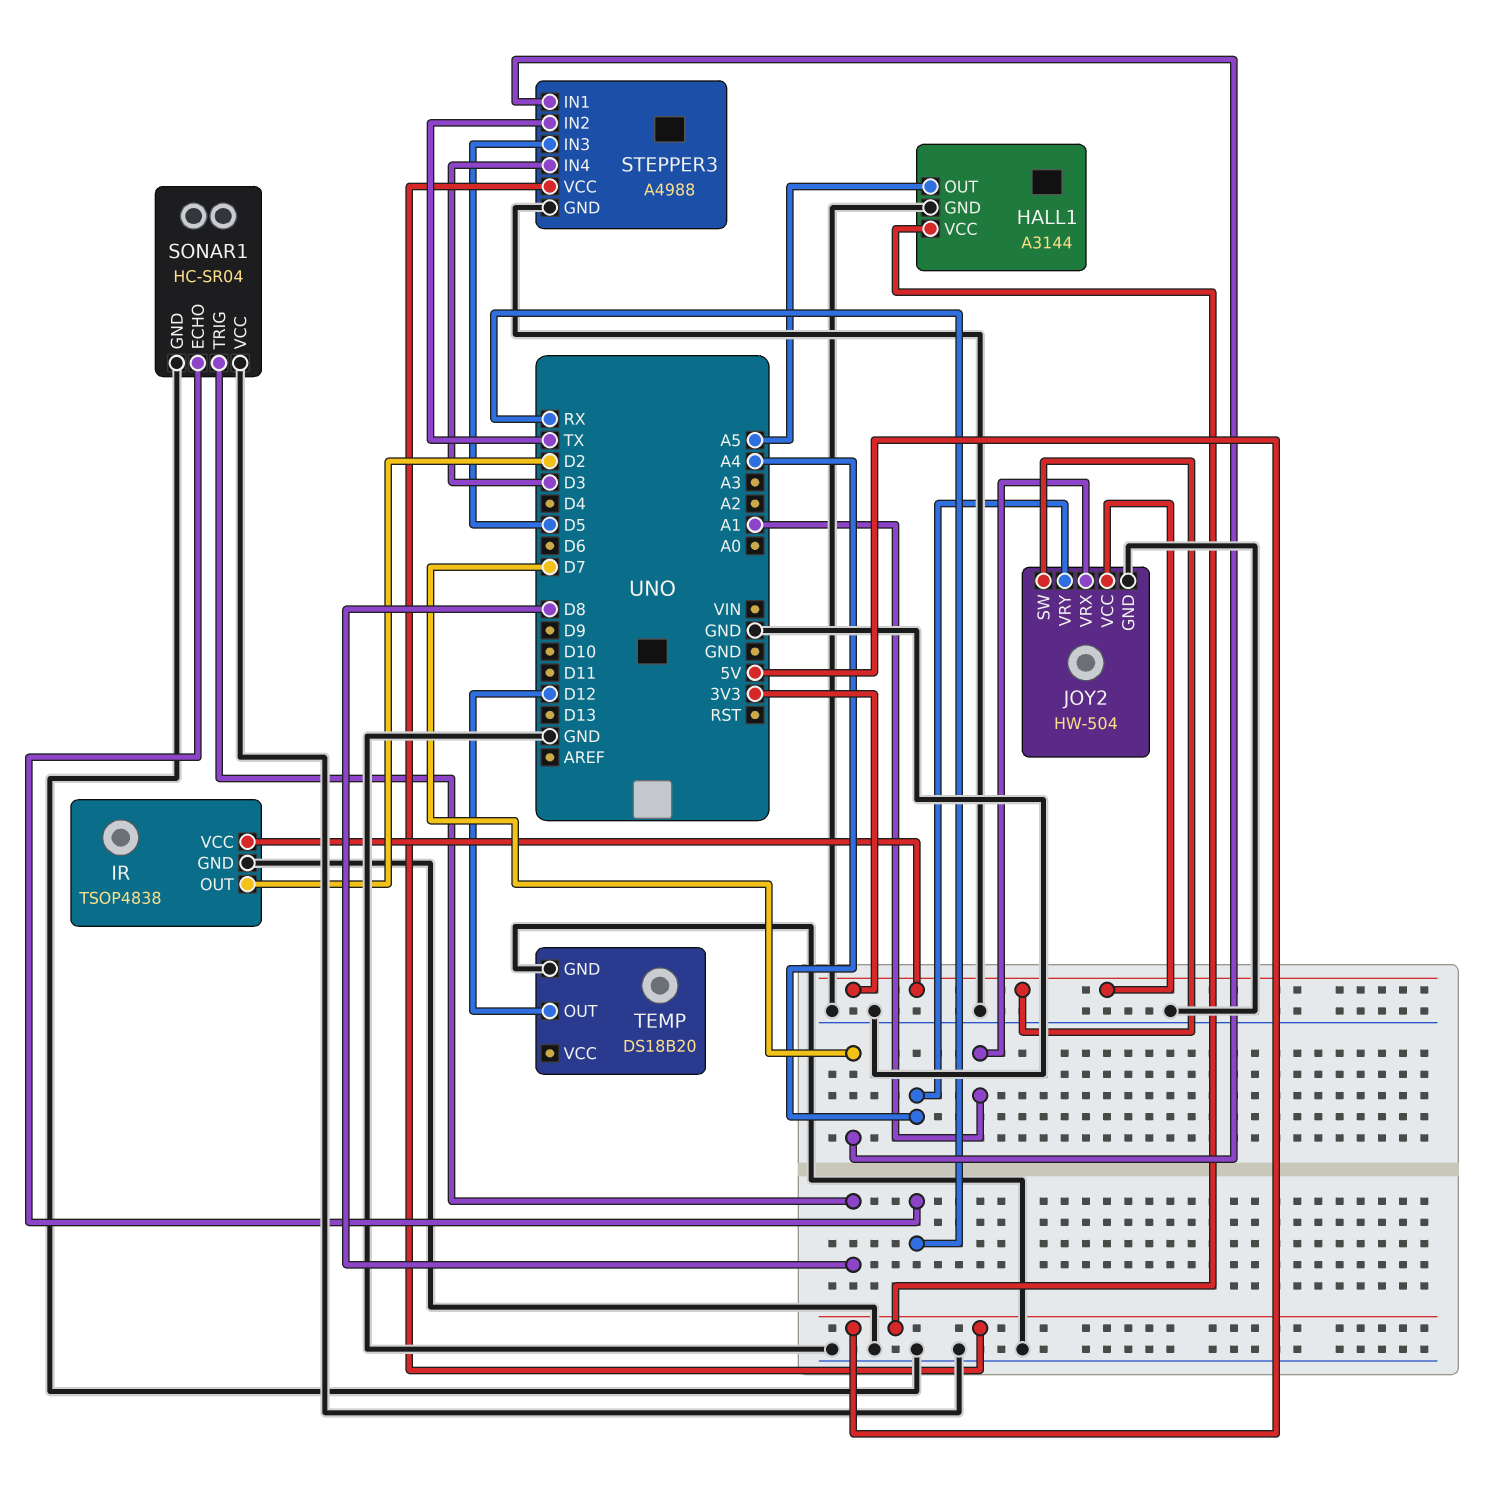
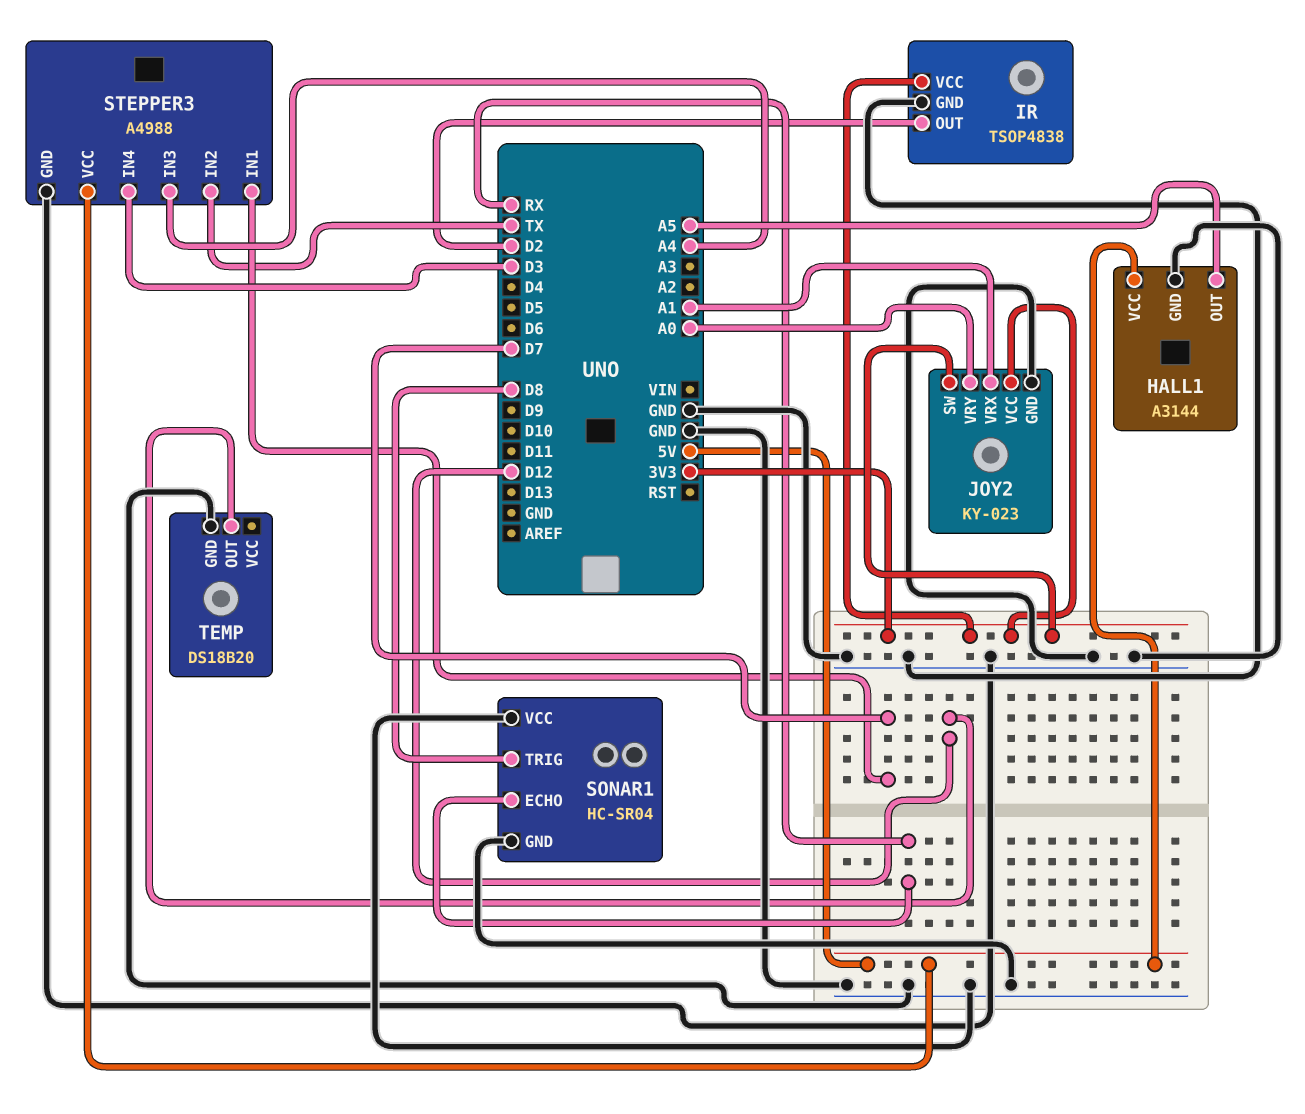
JOY2: HW-504 -> KY-023
JOY2 pin VRY: A4 -> A0
STEPPER3 pin IN3: D5 -> A4

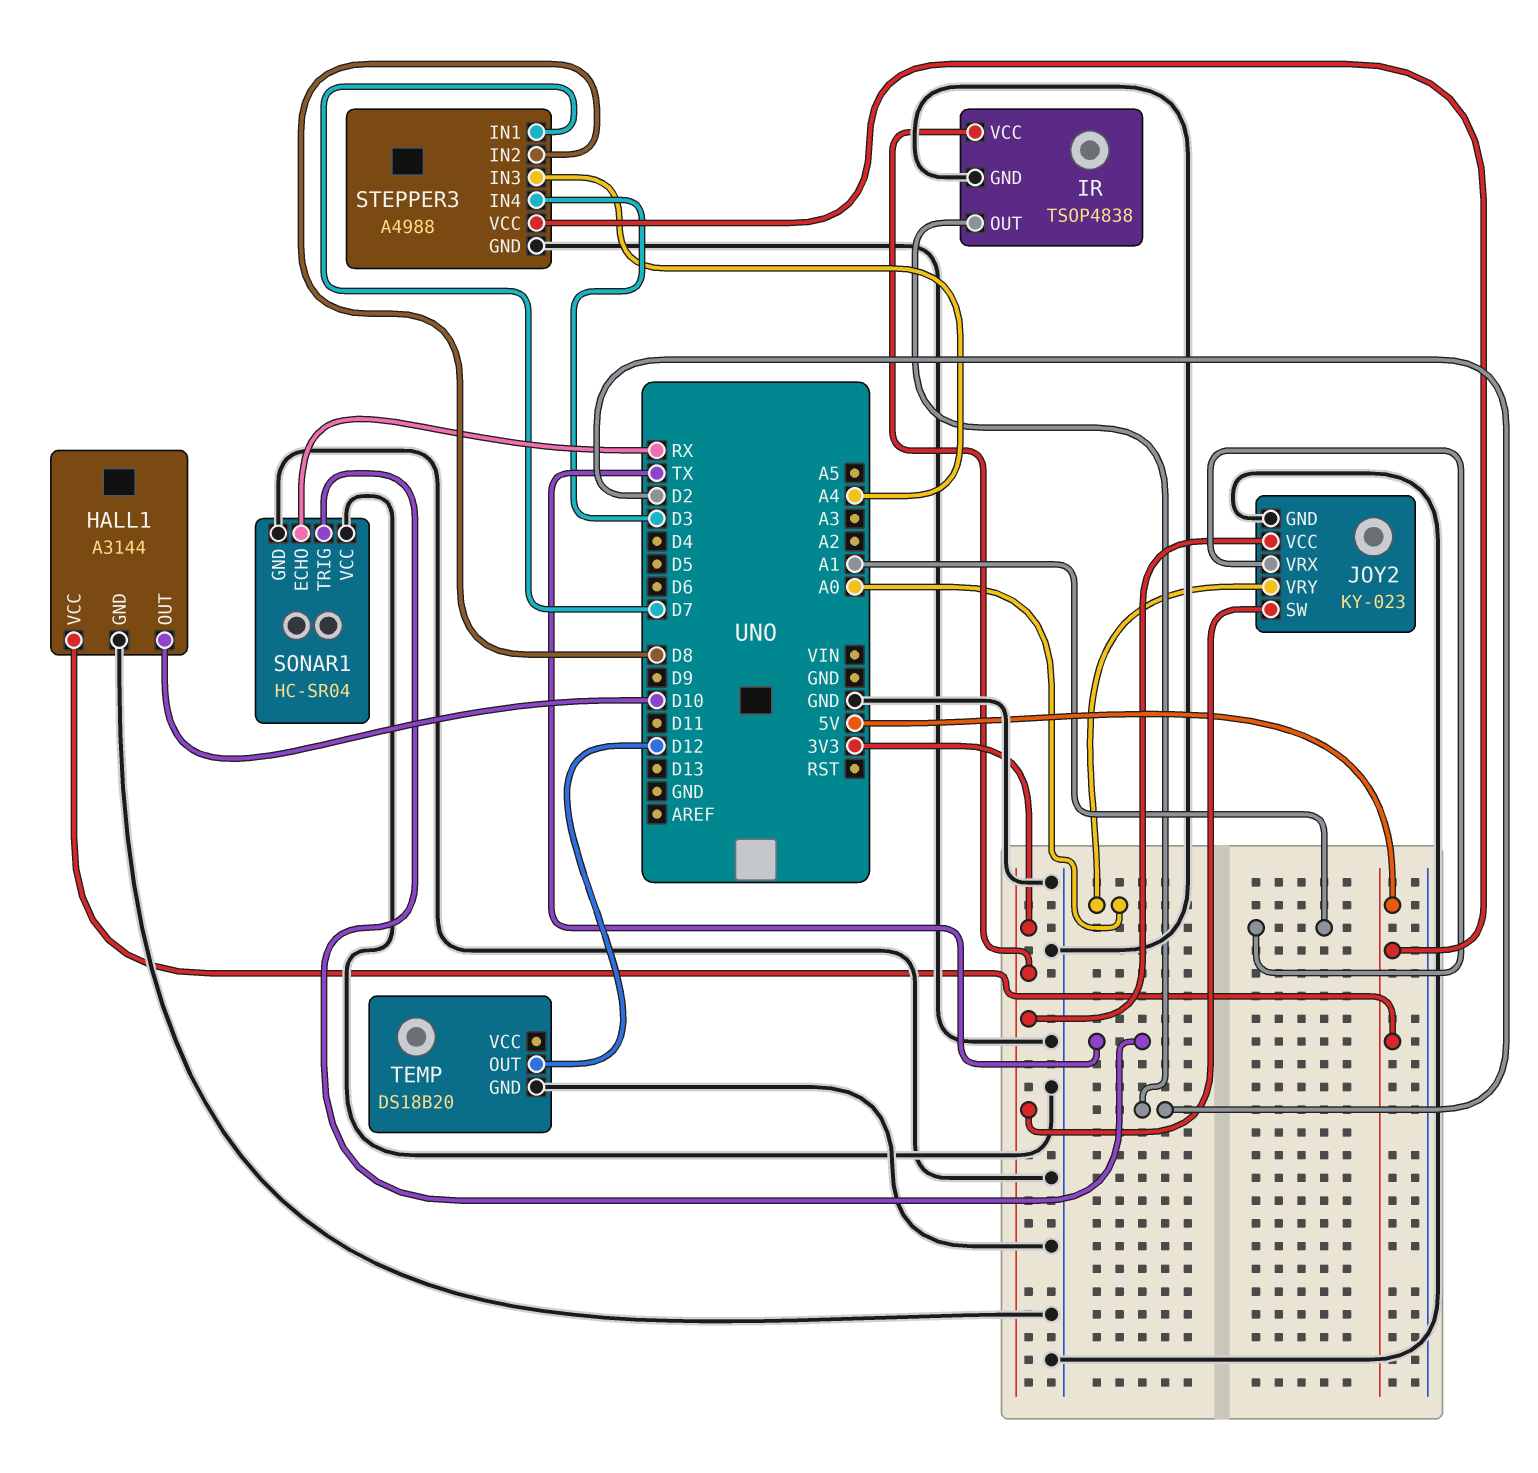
HALL1 pin OUT: A5 -> D10
SONAR1 pin TRIG: D8 -> TX
STEPPER3 pin IN2: TX -> D8

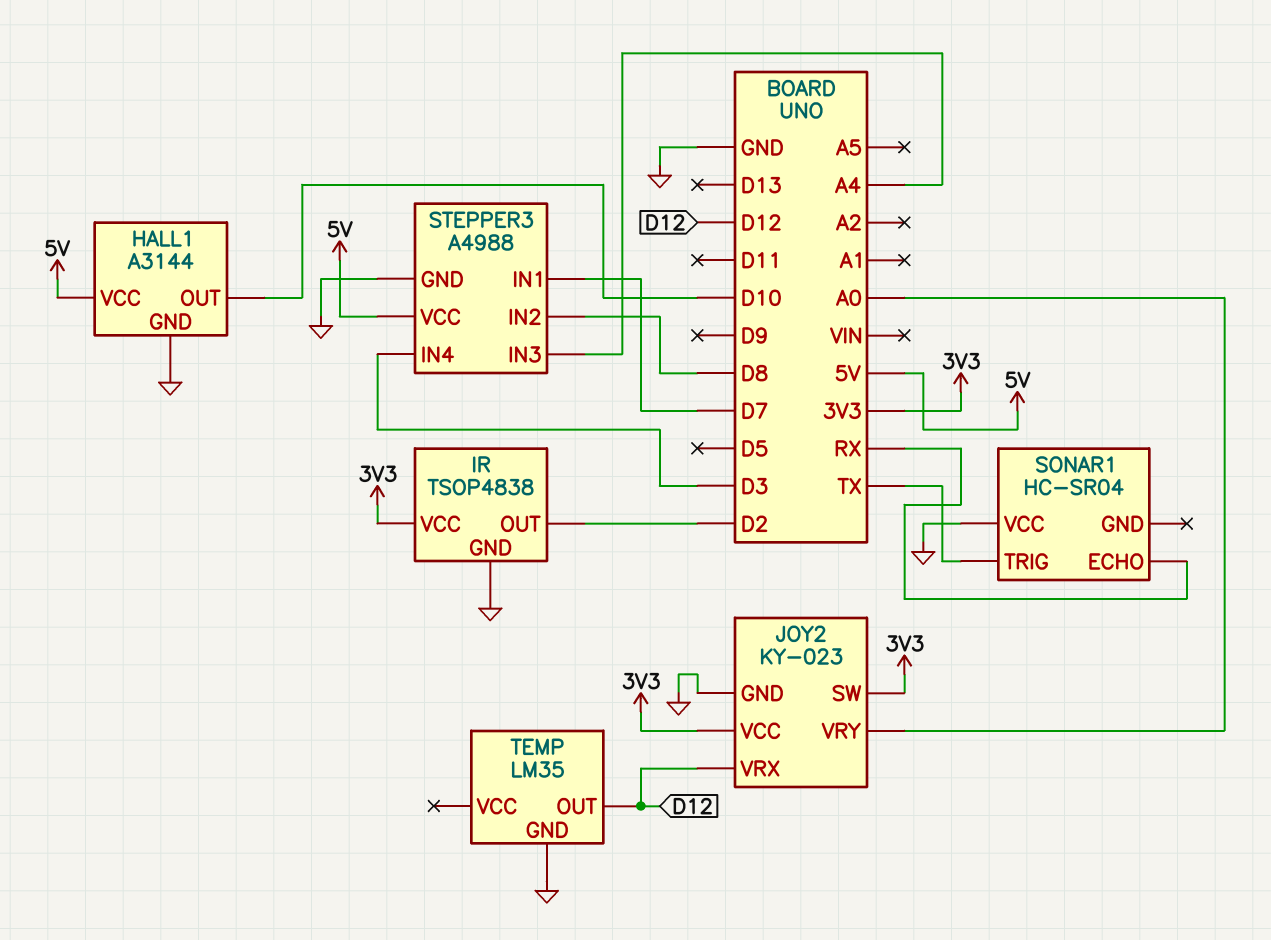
JOY2 pin VRX: A1 -> D12
SONAR1 pin GND: GND -> none
TEMP: DS18B20 -> LM35

